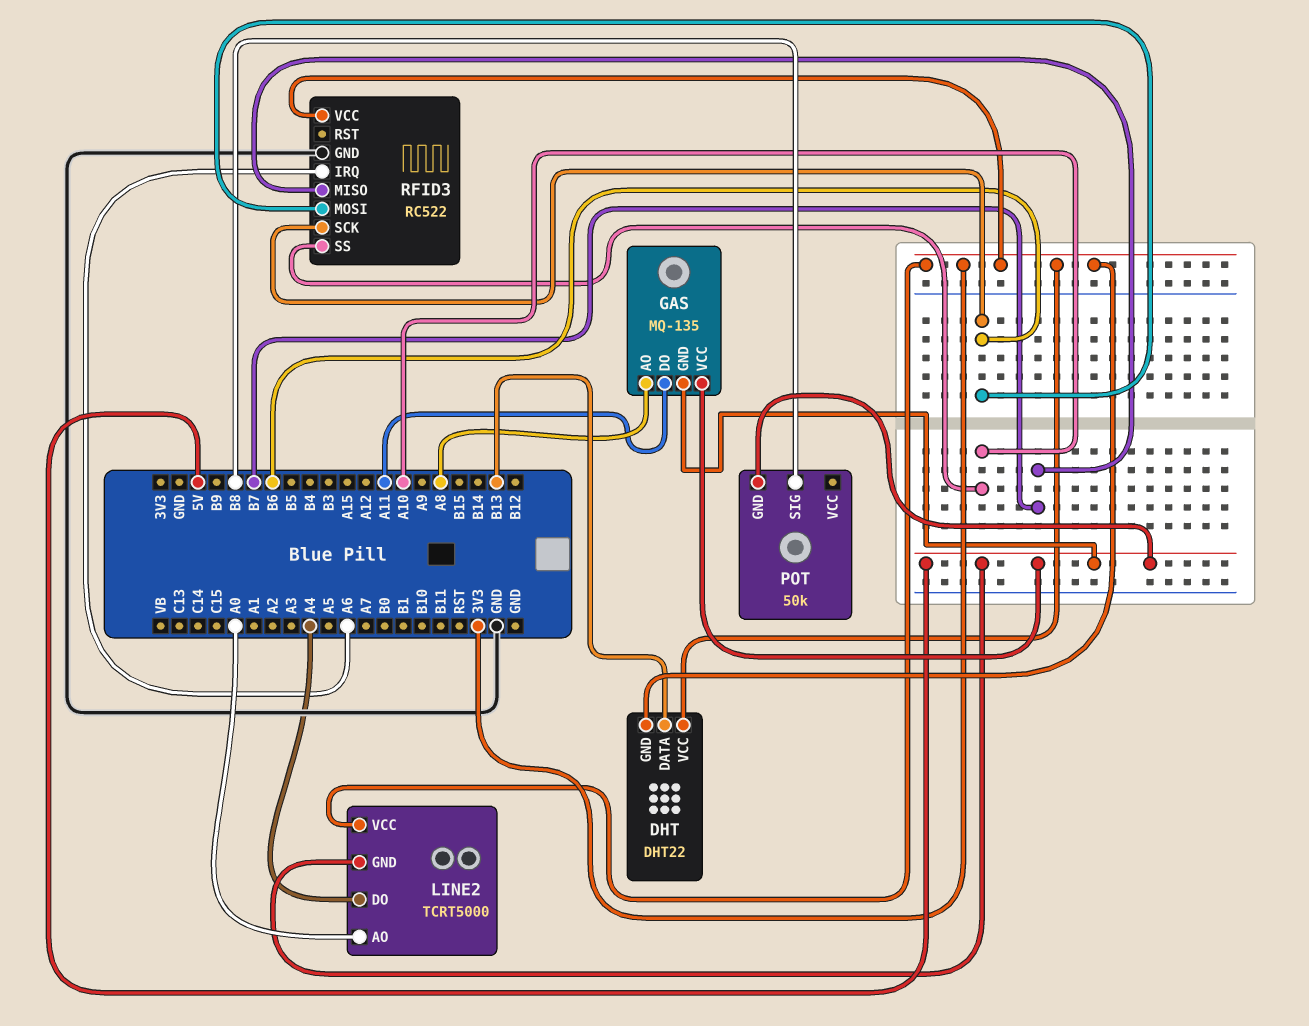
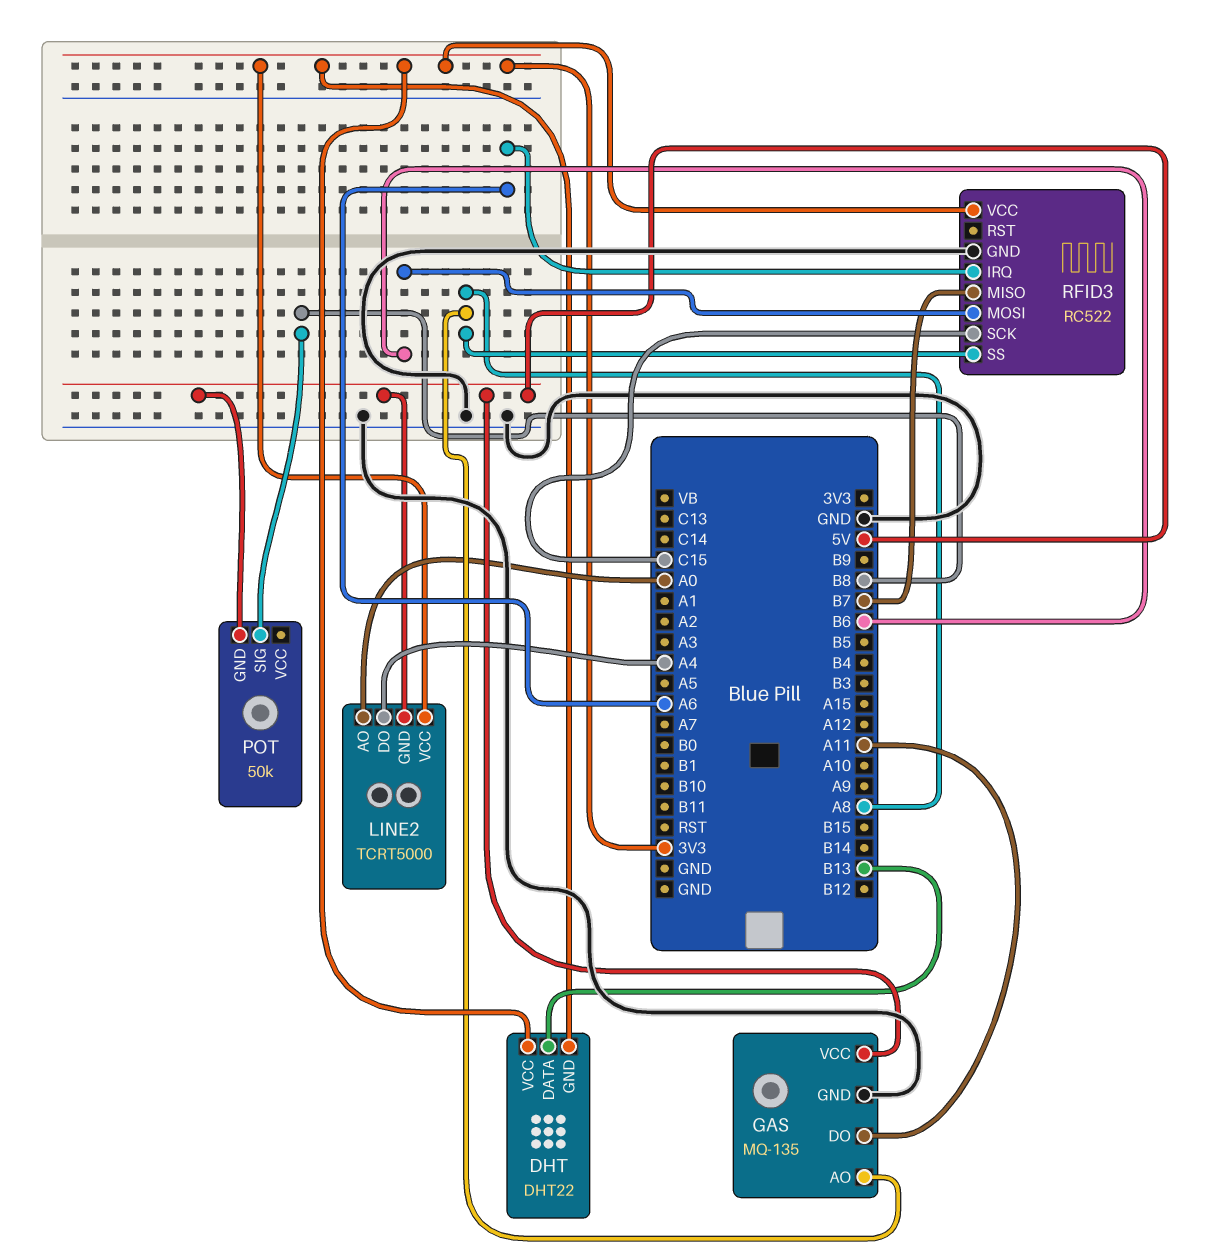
GAS pin GND: 5V -> GND
RFID3 pin SCK: B6 -> C15
RFID3 pin SS: A10 -> A8

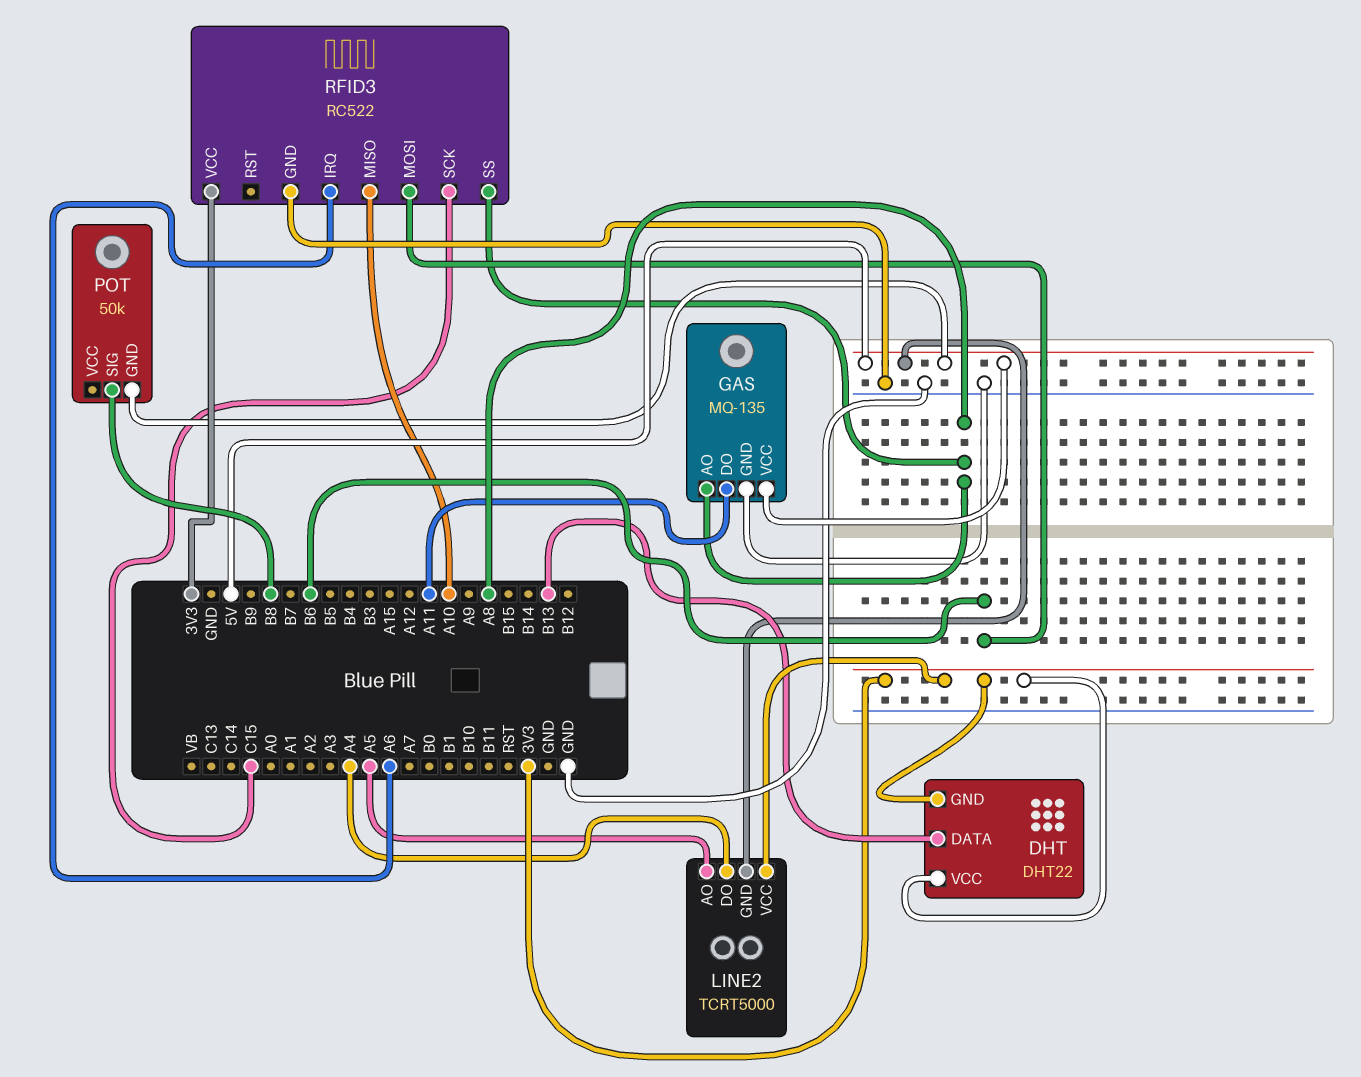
LINE2 pin AO: A0 -> A5
RFID3 pin MISO: B7 -> A10

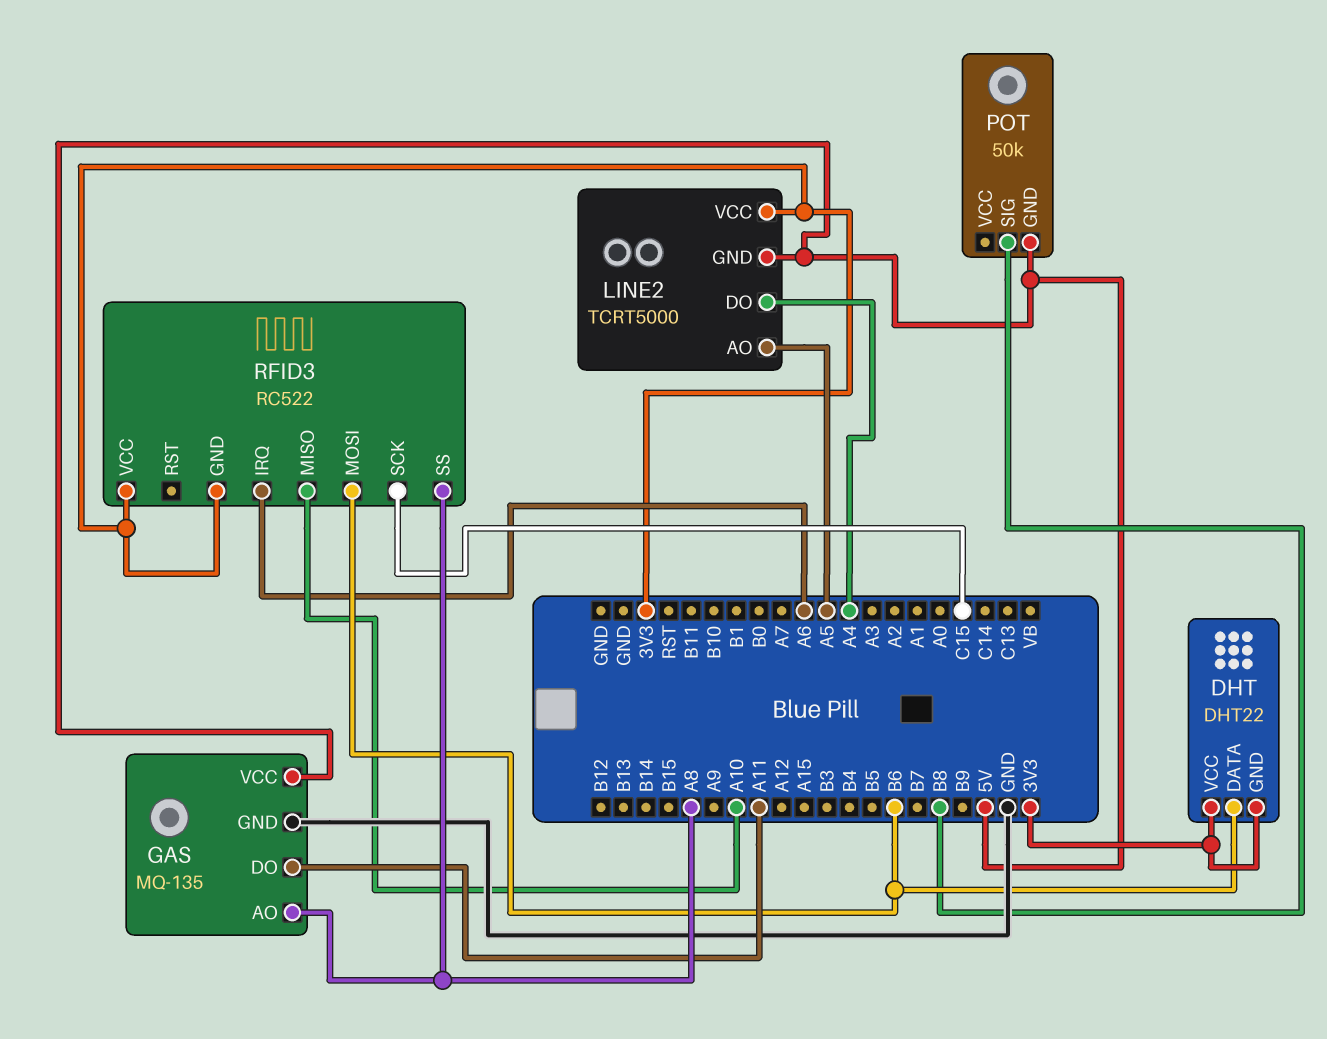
DHT pin DATA: B13 -> B6
RFID3 pin GND: GND -> 3V3

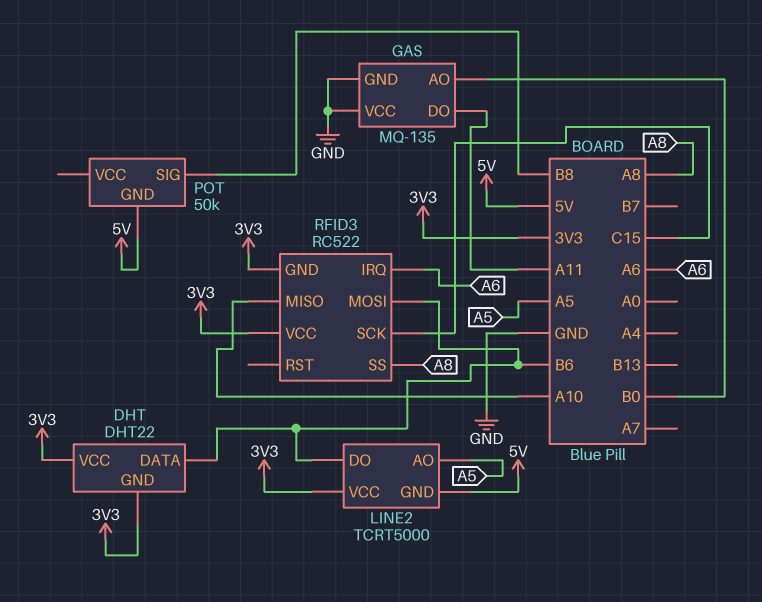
GAS pin AO: A8 -> B0
GAS pin VCC: 5V -> GND
LINE2 pin DO: A4 -> B6

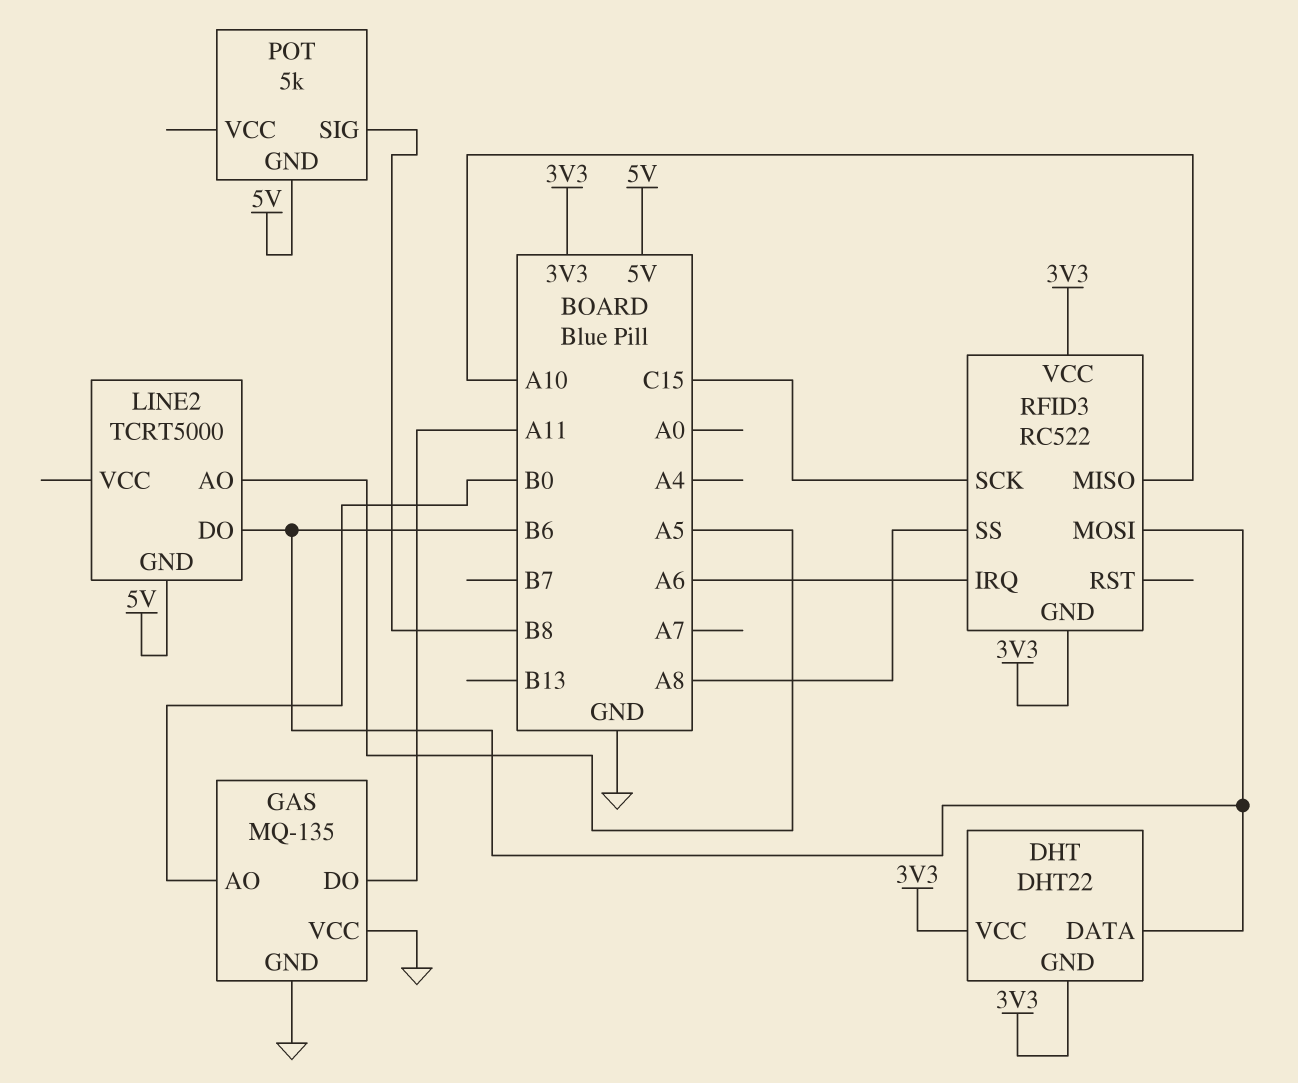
LINE2 pin VCC: 3V3 -> none
POT: 50k -> 5k

